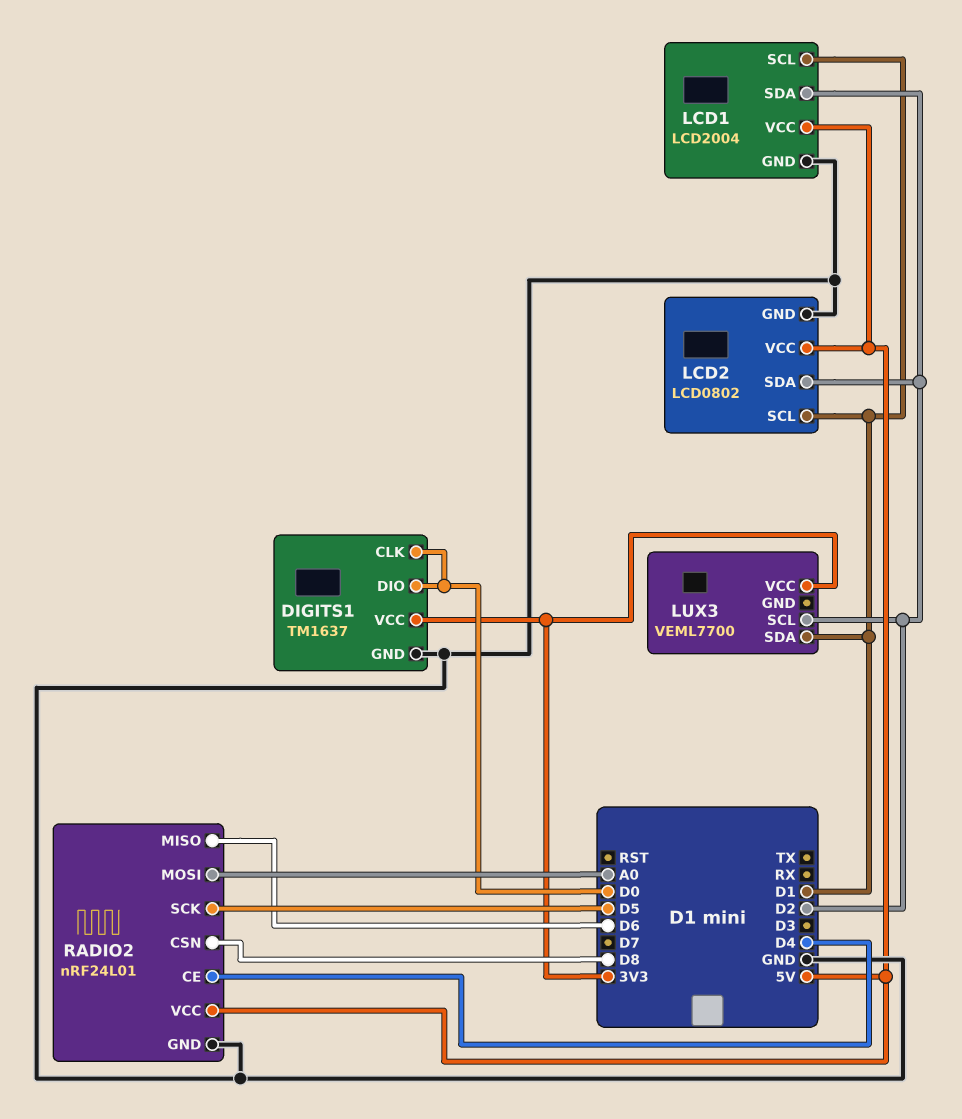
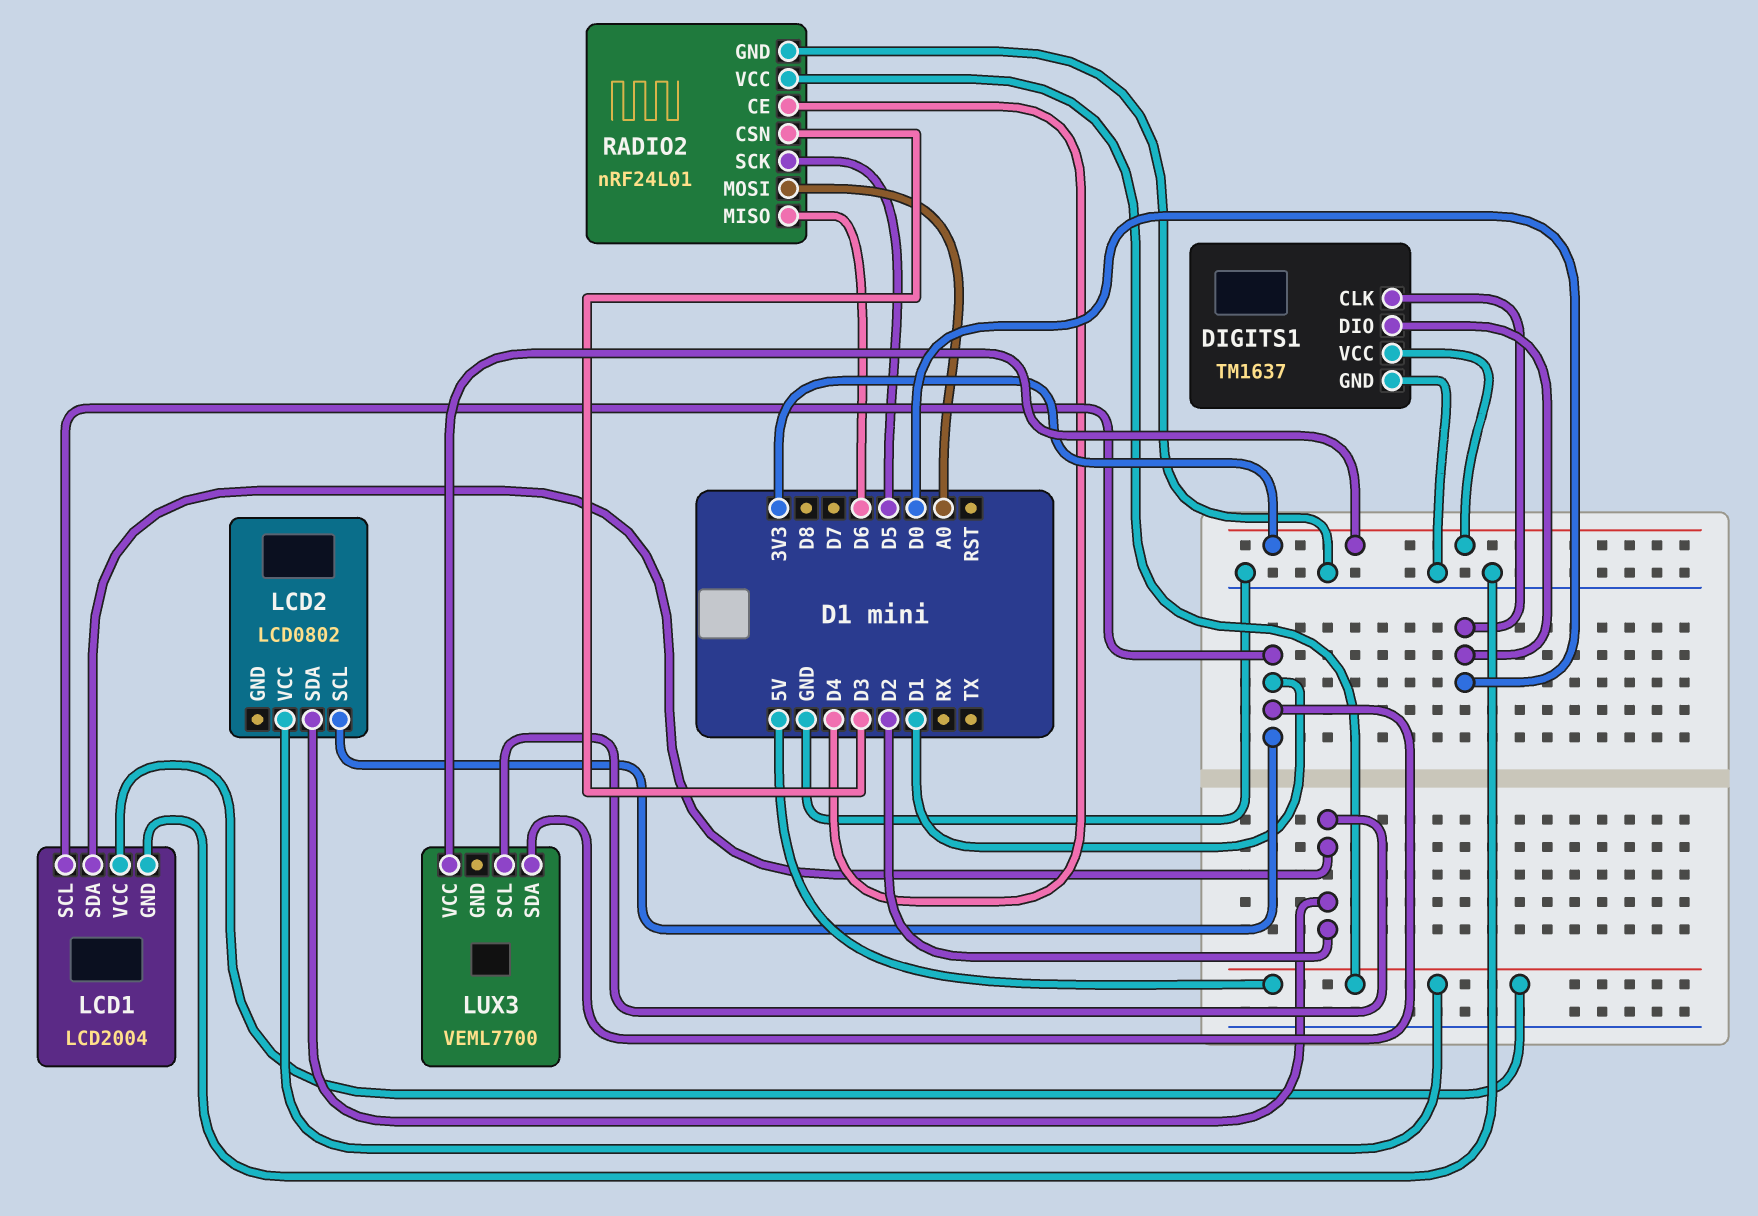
LCD2 pin GND: GND -> none
RADIO2 pin CSN: D8 -> D3

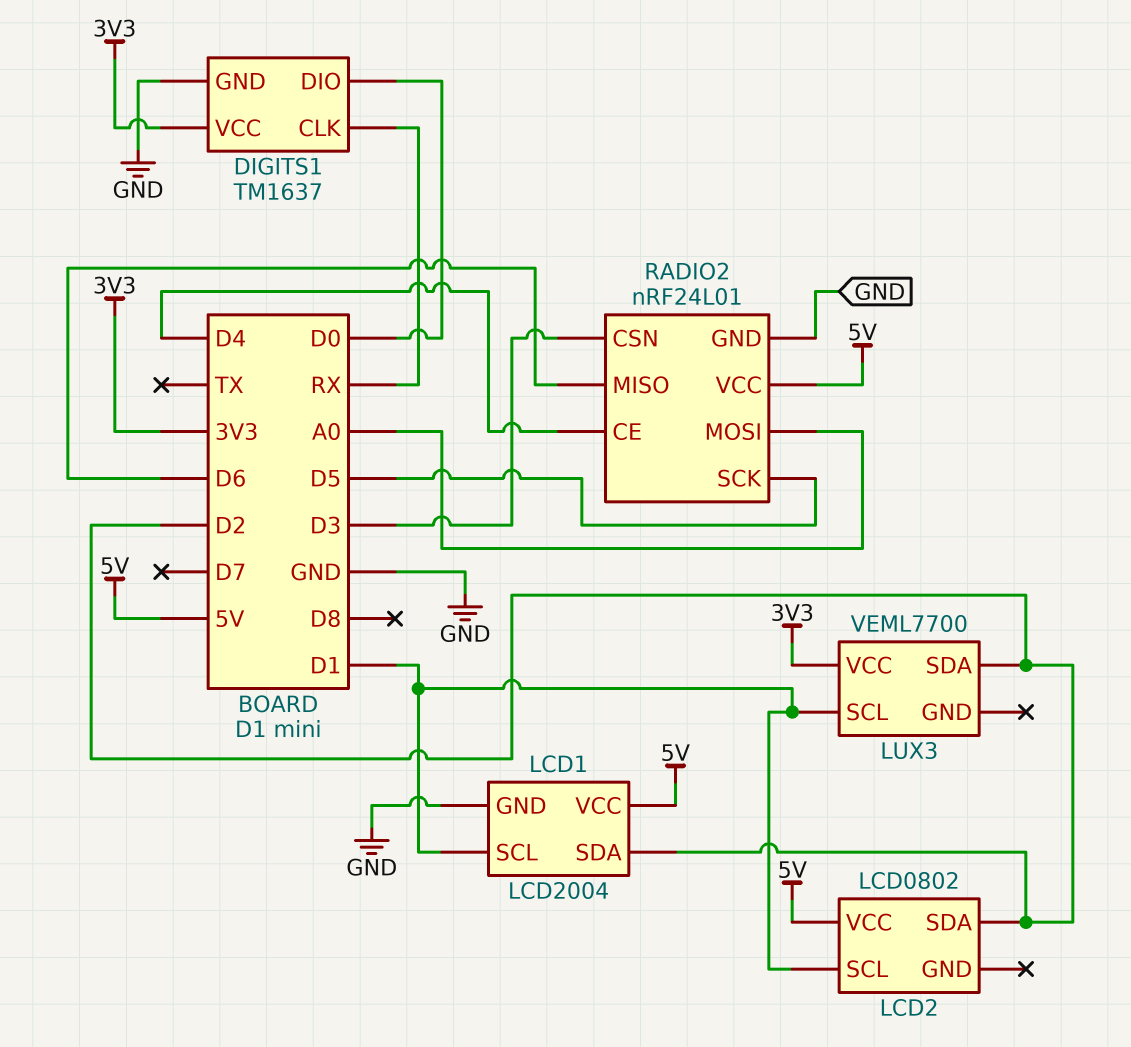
DIGITS1 pin CLK: D0 -> RX
LUX3 pin SCL: D2 -> D1
LUX3 pin SDA: D1 -> D2

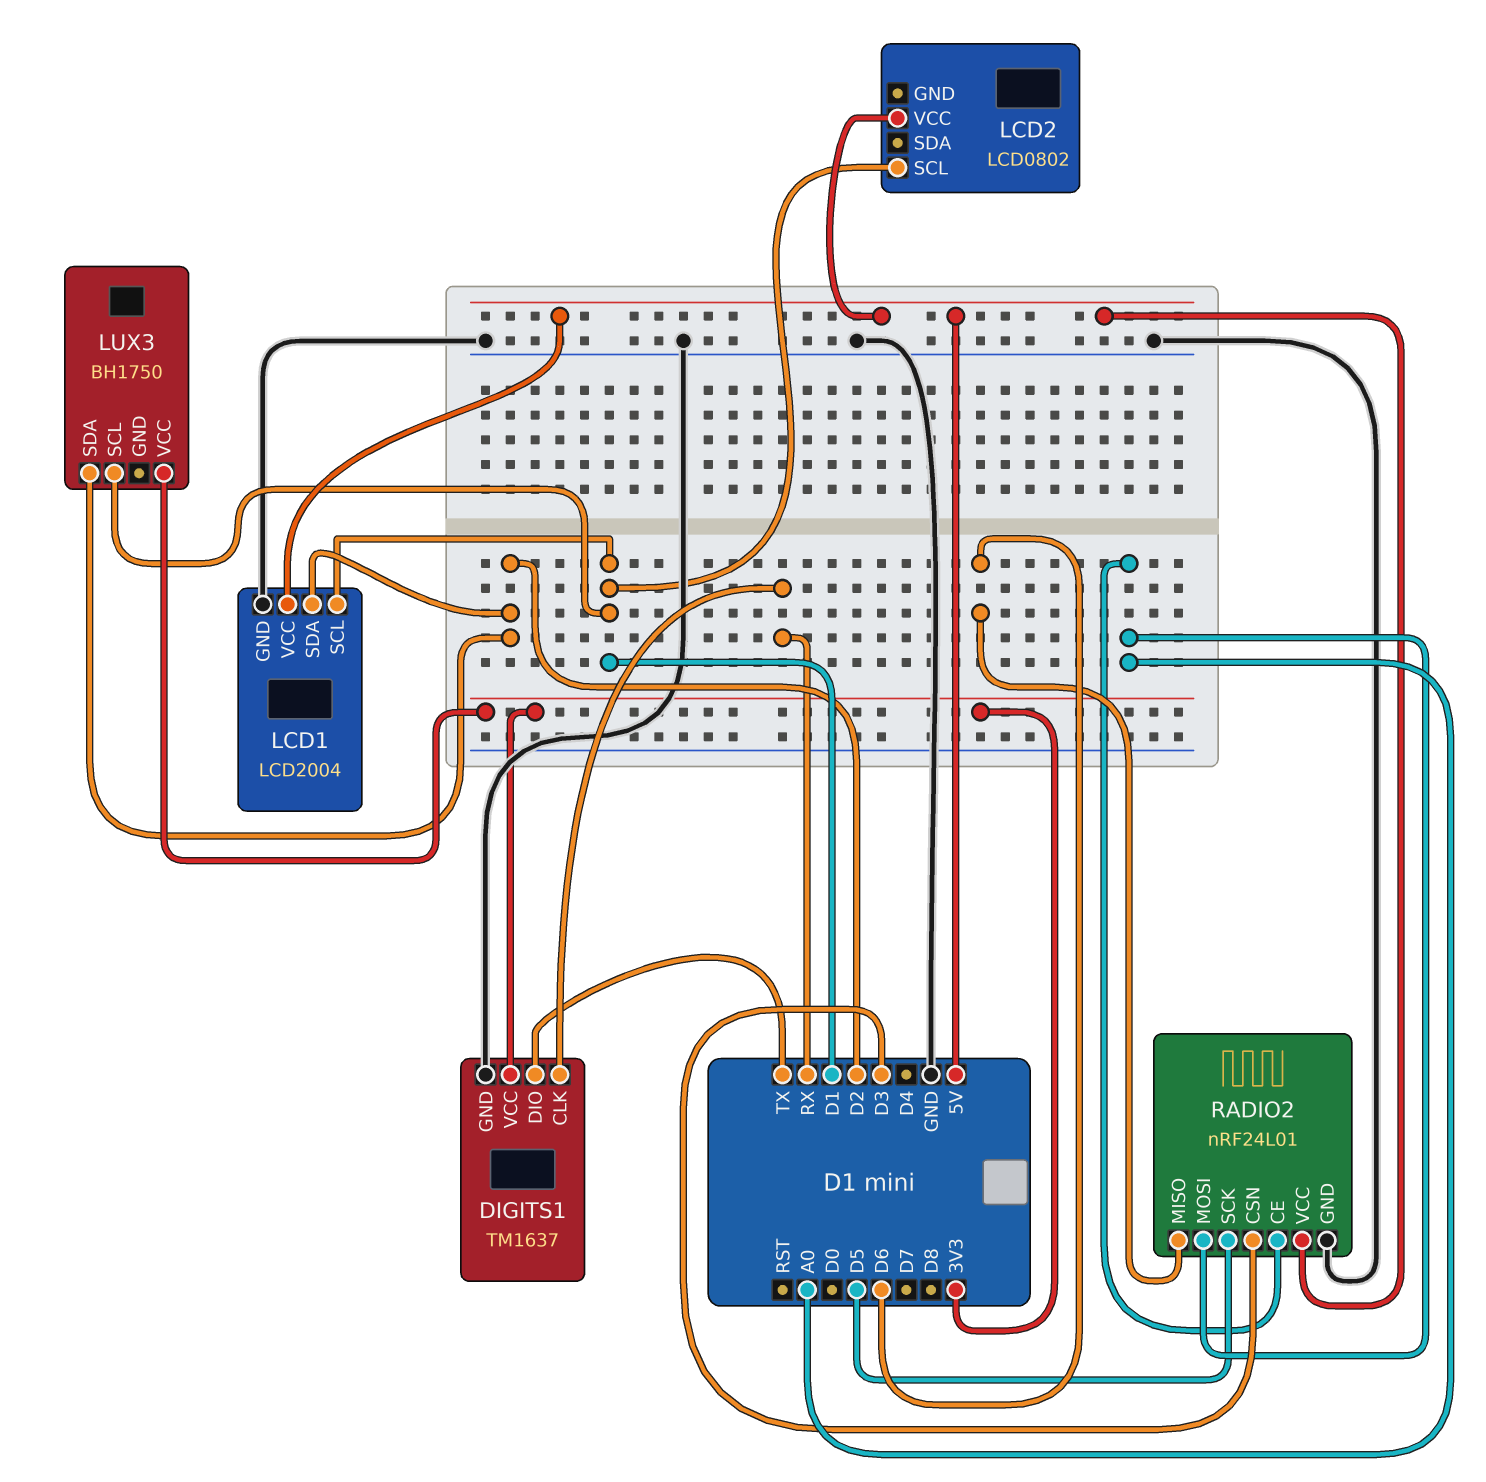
DIGITS1 pin DIO: D0 -> TX
LCD2 pin SDA: D2 -> none
LUX3: VEML7700 -> BH1750
RADIO2 pin CE: D4 -> A0

